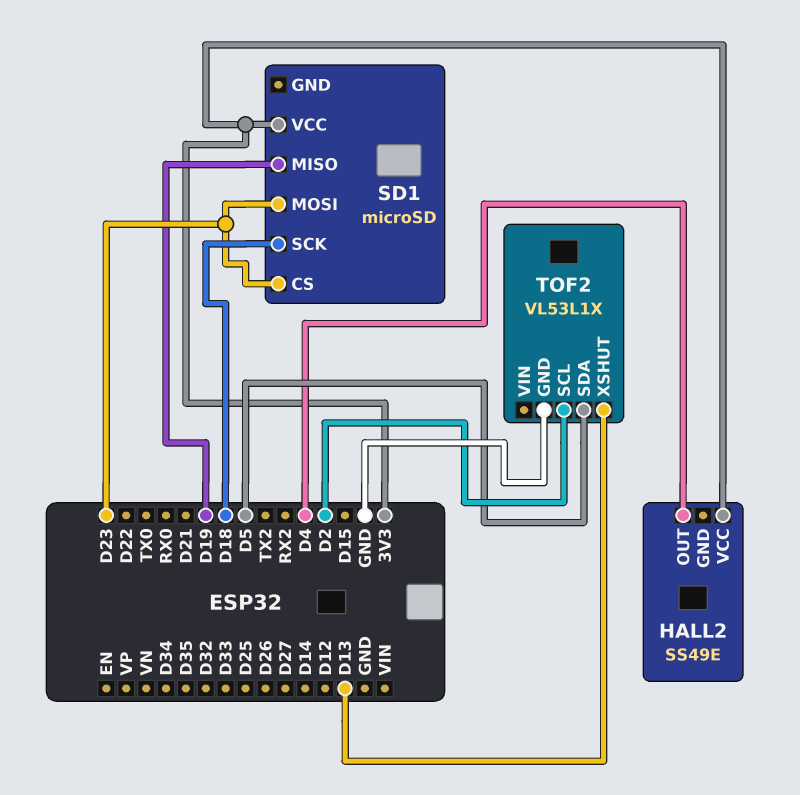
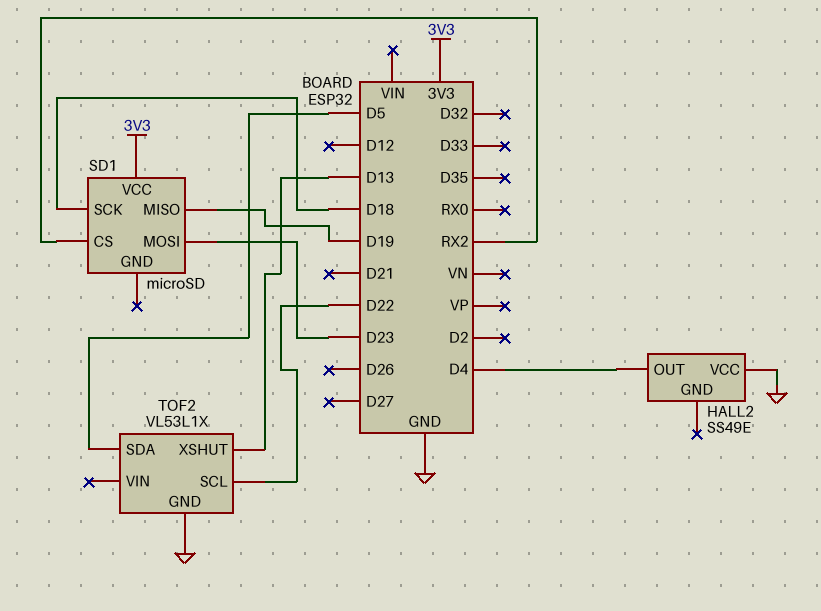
HALL2 pin VCC: 3V3 -> GND
SD1 pin CS: D23 -> RX2
TOF2 pin SCL: D2 -> D22

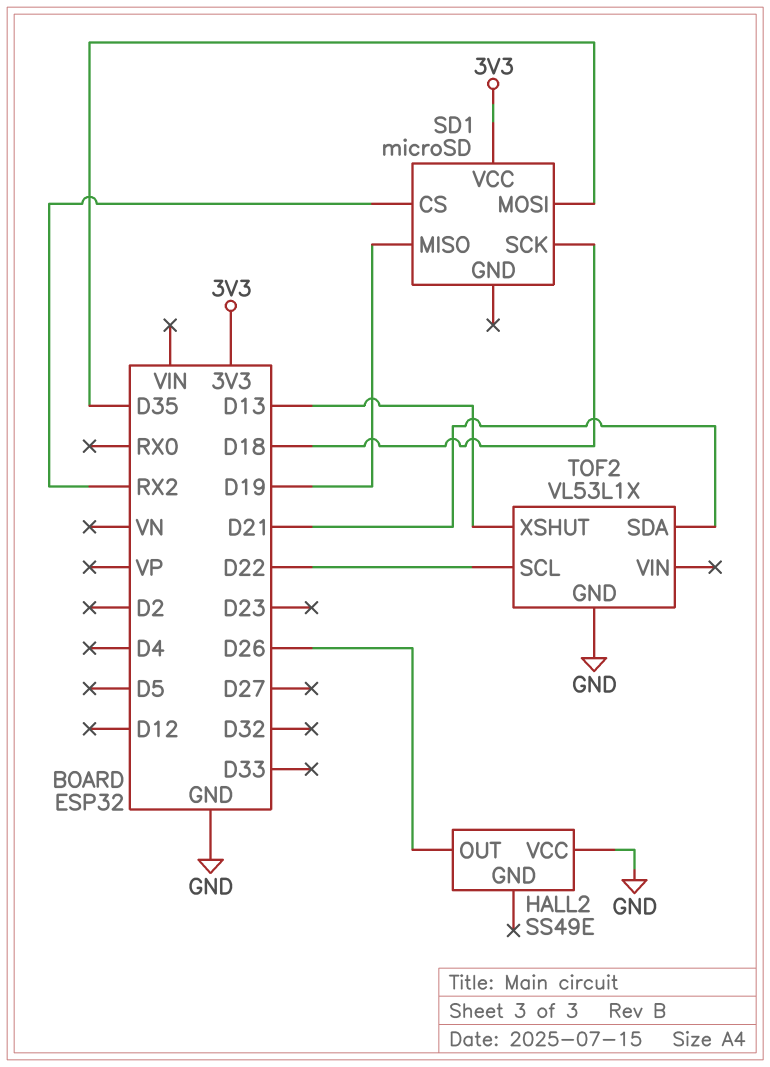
HALL2 pin OUT: D4 -> D26
SD1 pin MOSI: D23 -> D35
TOF2 pin SDA: D5 -> D21

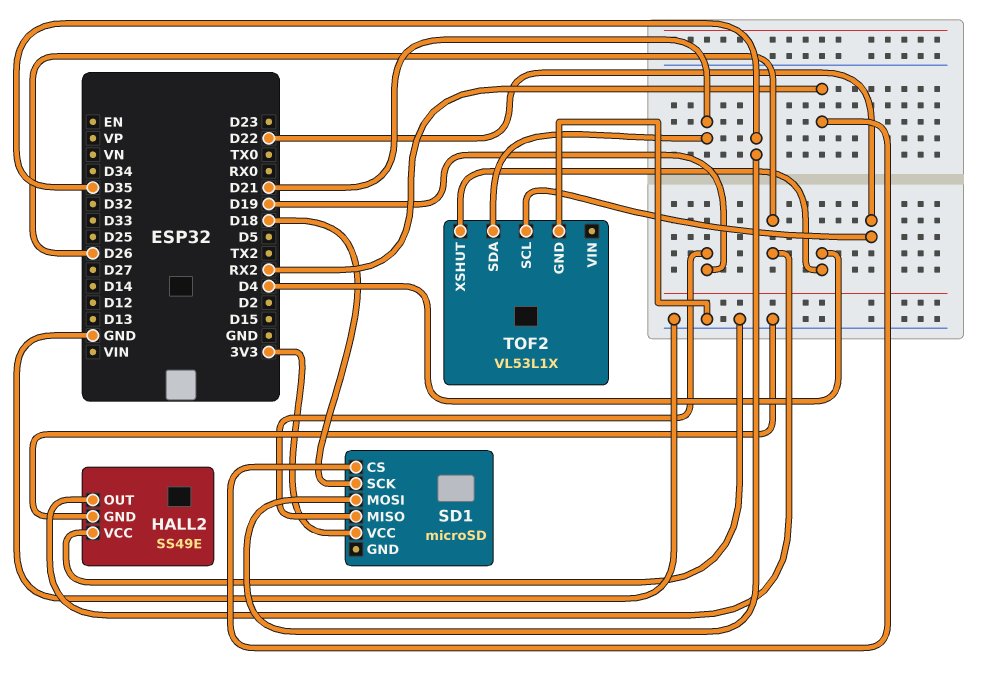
HALL2 pin GND: none -> GND
TOF2 pin XSHUT: D13 -> D4

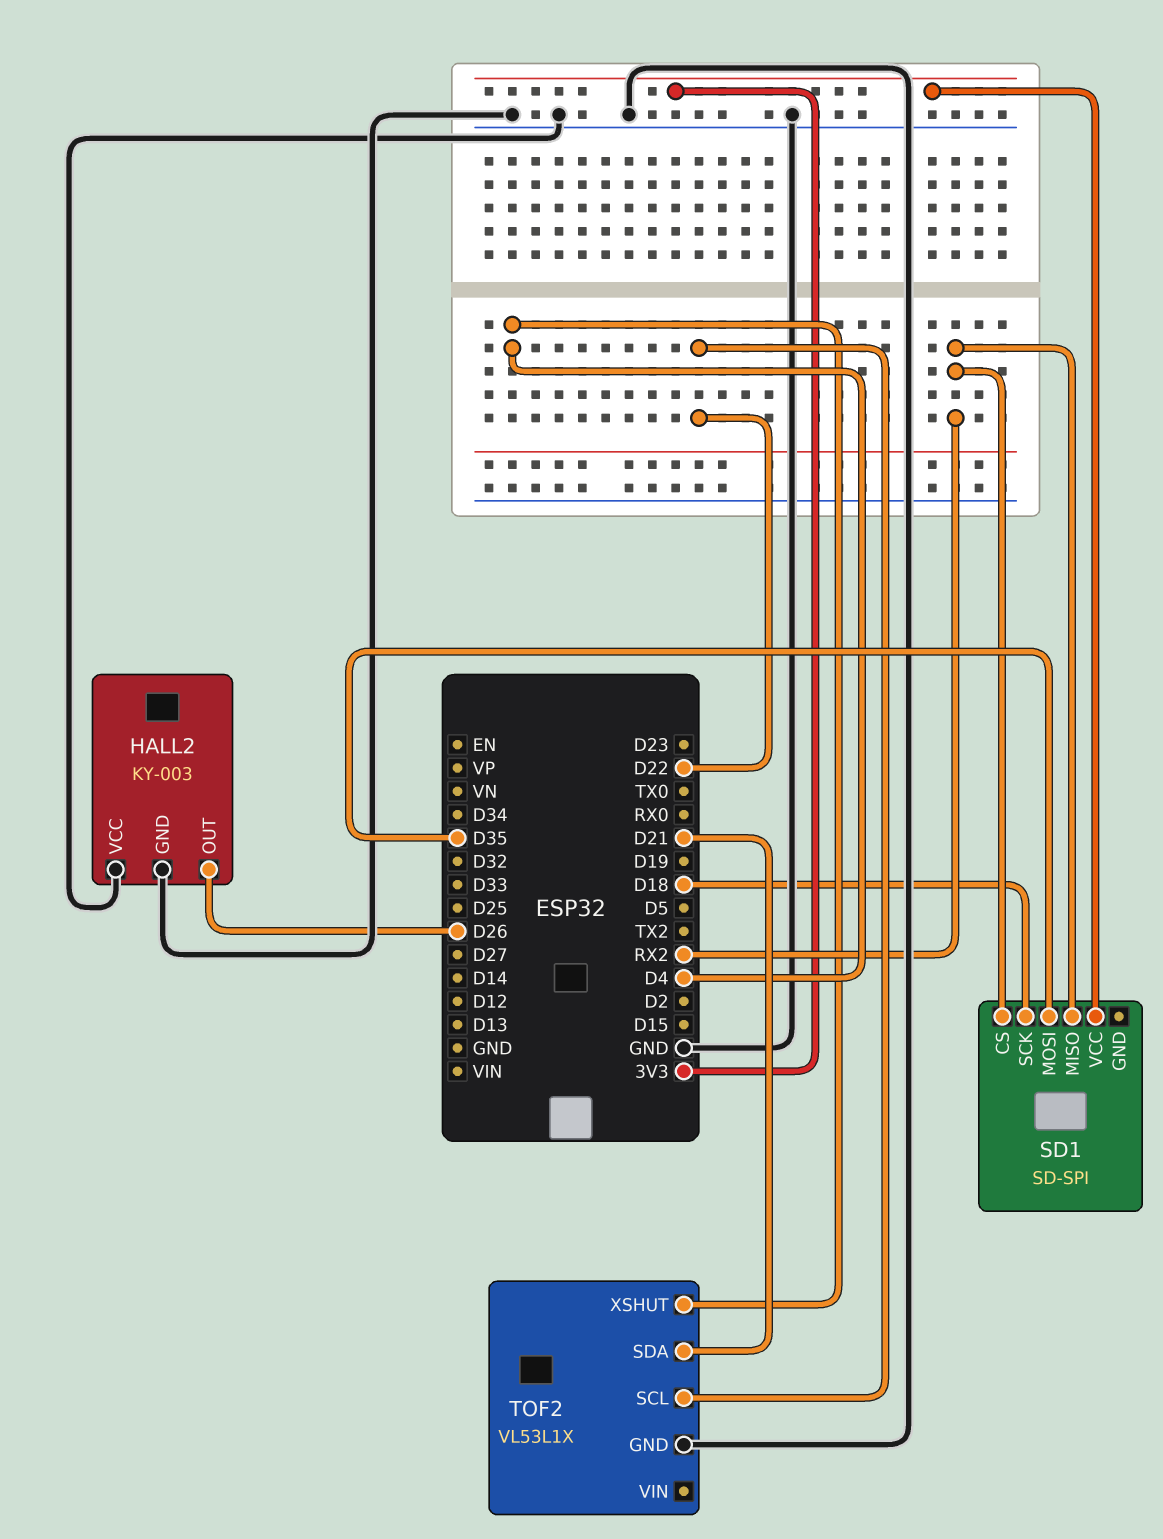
HALL2: SS49E -> KY-003
SD1: microSD -> SD-SPI
SD1 pin MISO: D19 -> RX2

